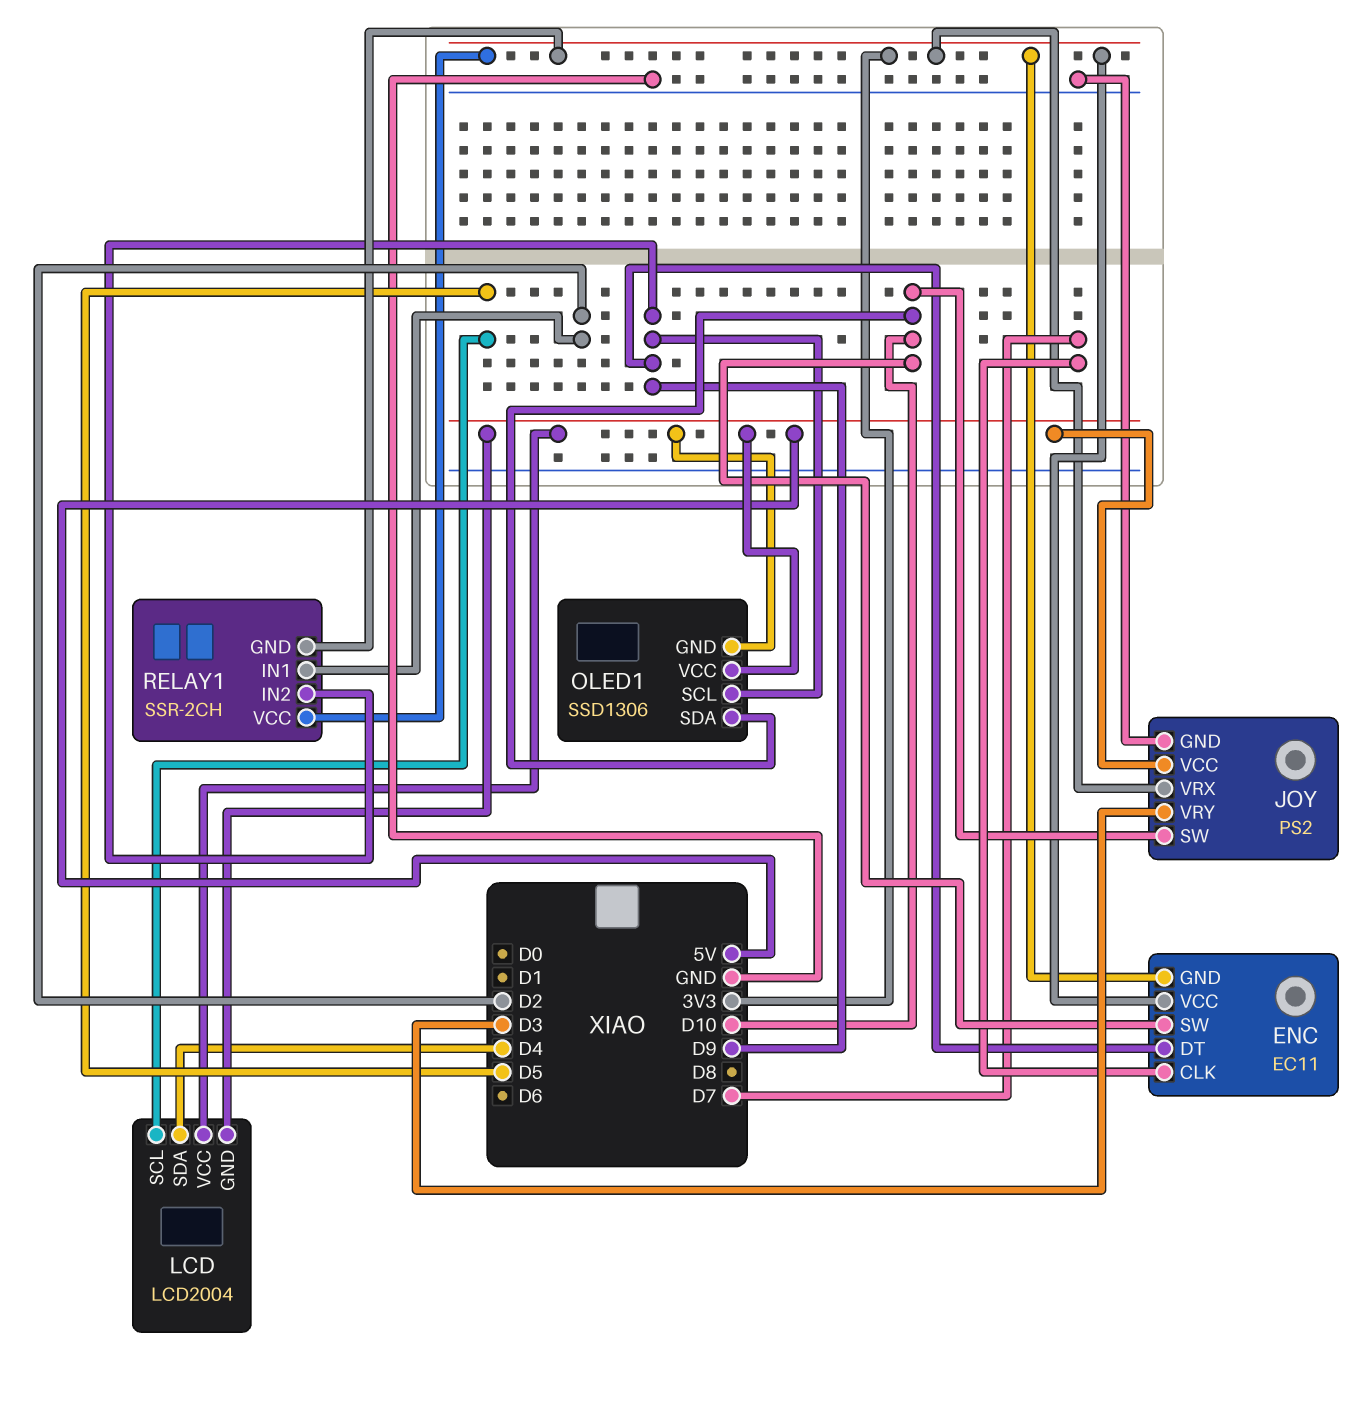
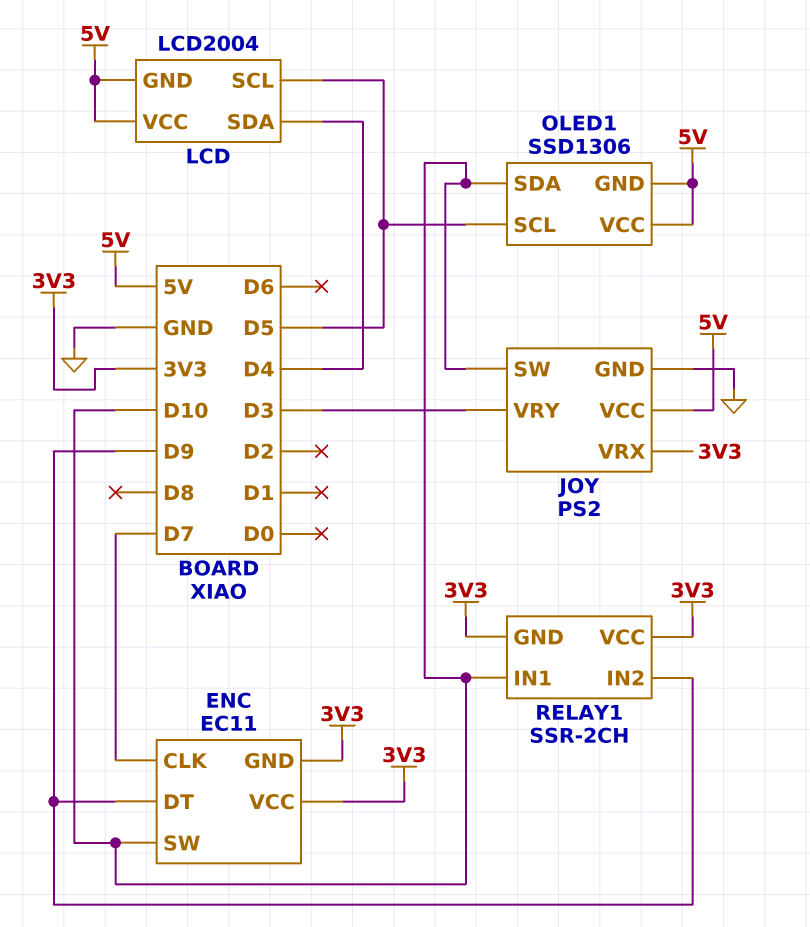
OLED1 pin SCL: D9 -> D5
RELAY1 pin IN1: D2 -> D10

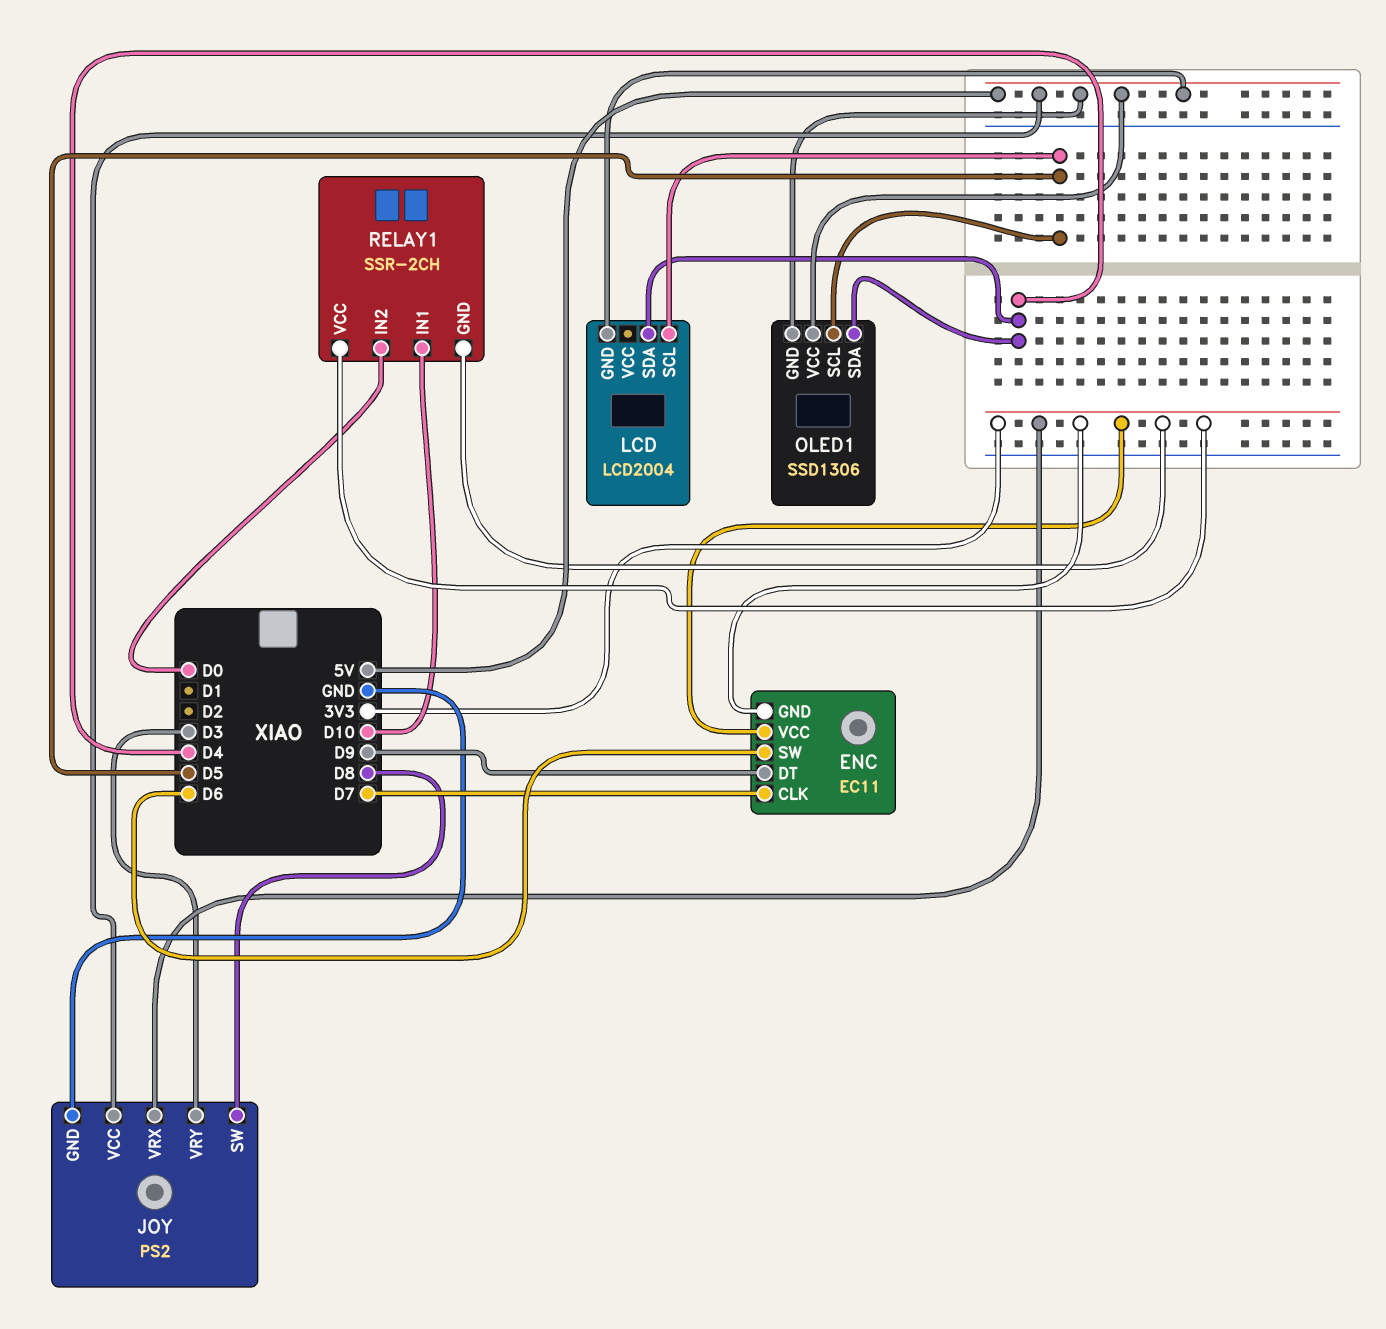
ENC pin SW: D10 -> D6
JOY pin SW: D10 -> D8
LCD pin VCC: 5V -> none
OLED1 pin SDA: D10 -> D4
RELAY1 pin IN2: D9 -> D0

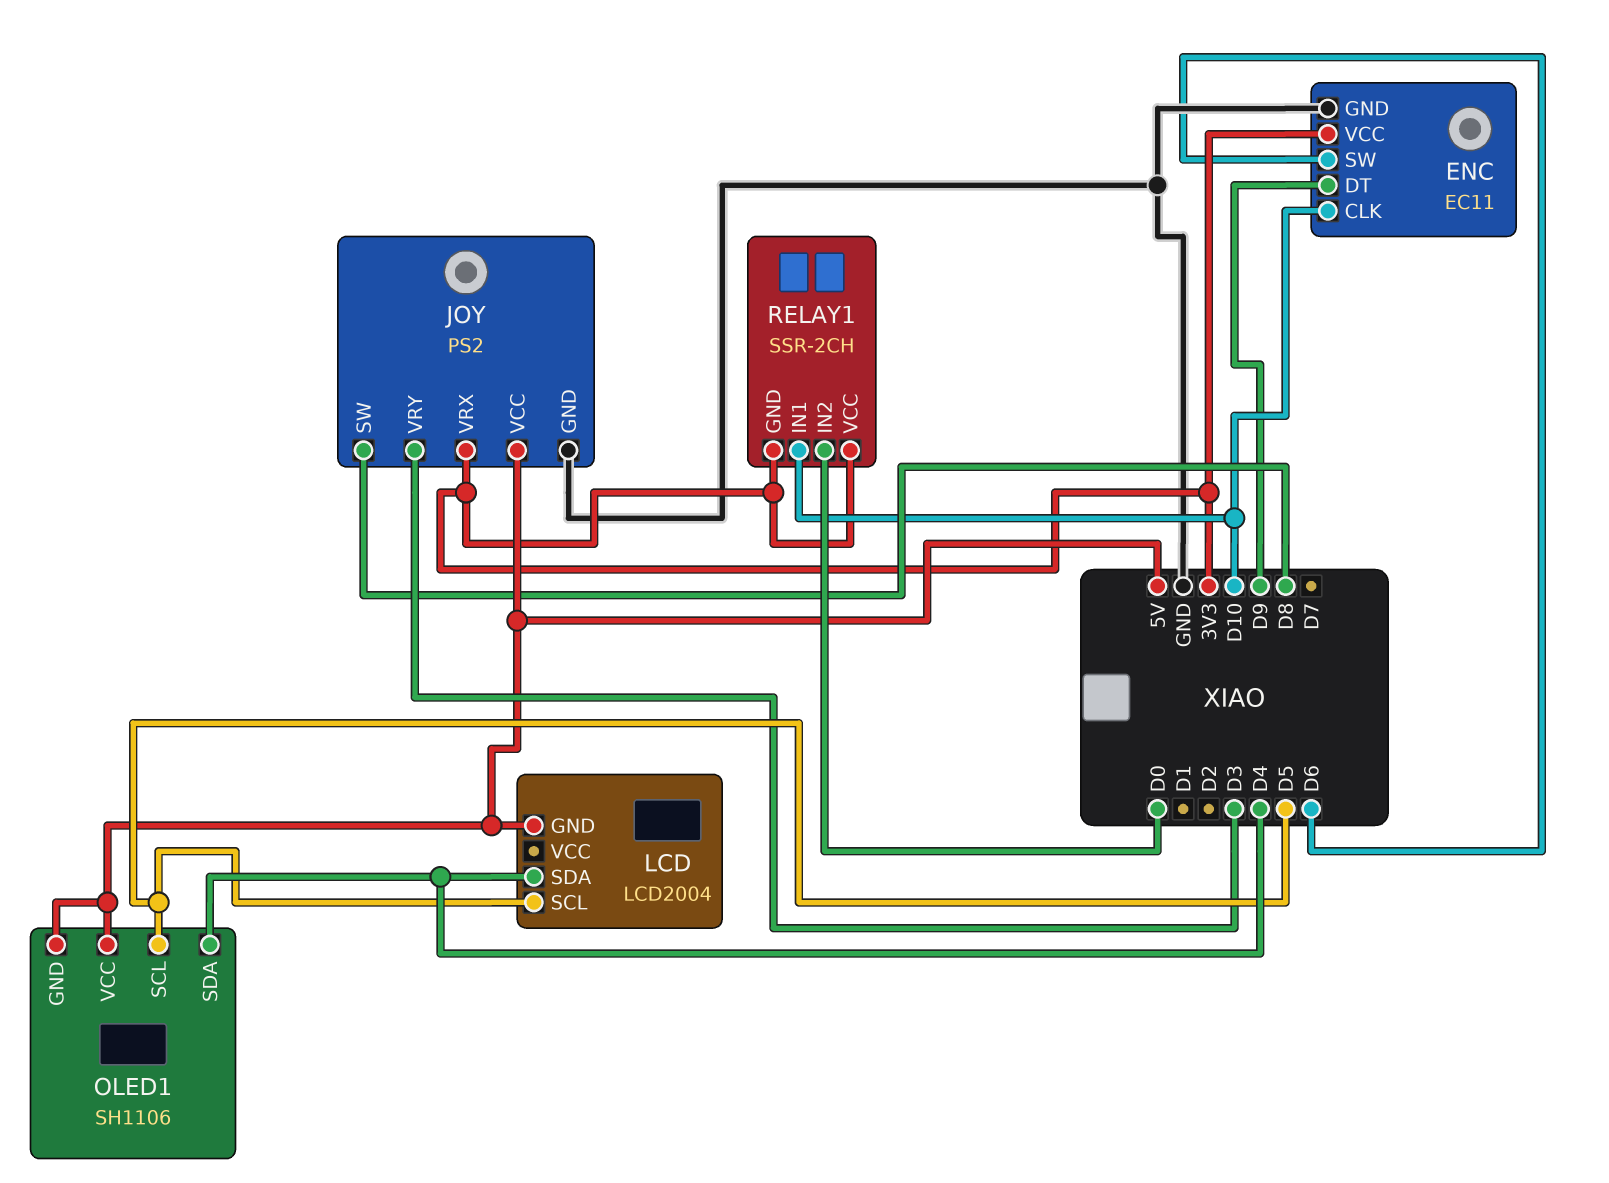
ENC pin CLK: D7 -> D10
ENC pin GND: 3V3 -> GND
OLED1: SSD1306 -> SH1106

